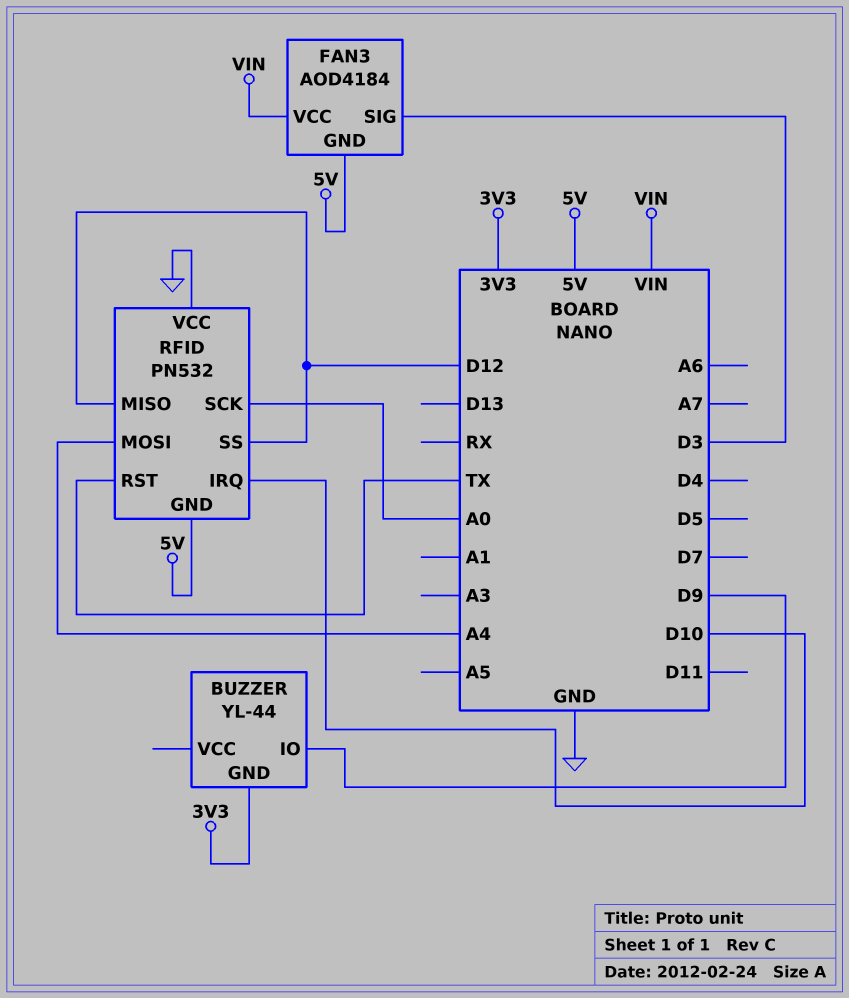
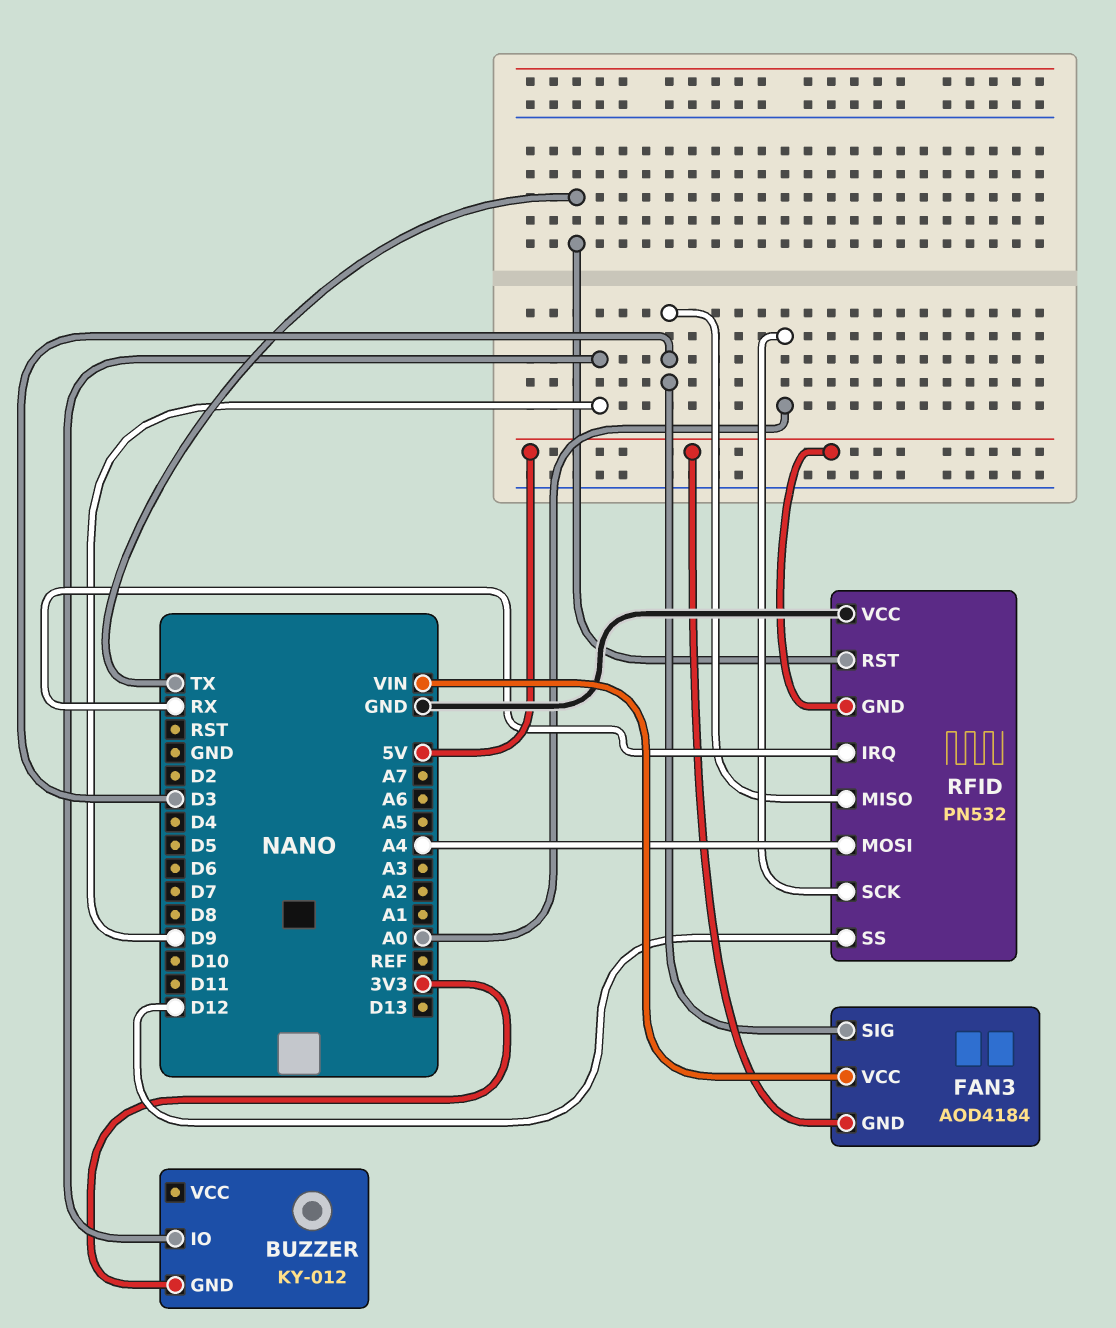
BUZZER: YL-44 -> KY-012
RFID pin IRQ: D10 -> RX
RFID pin MISO: D12 -> D3

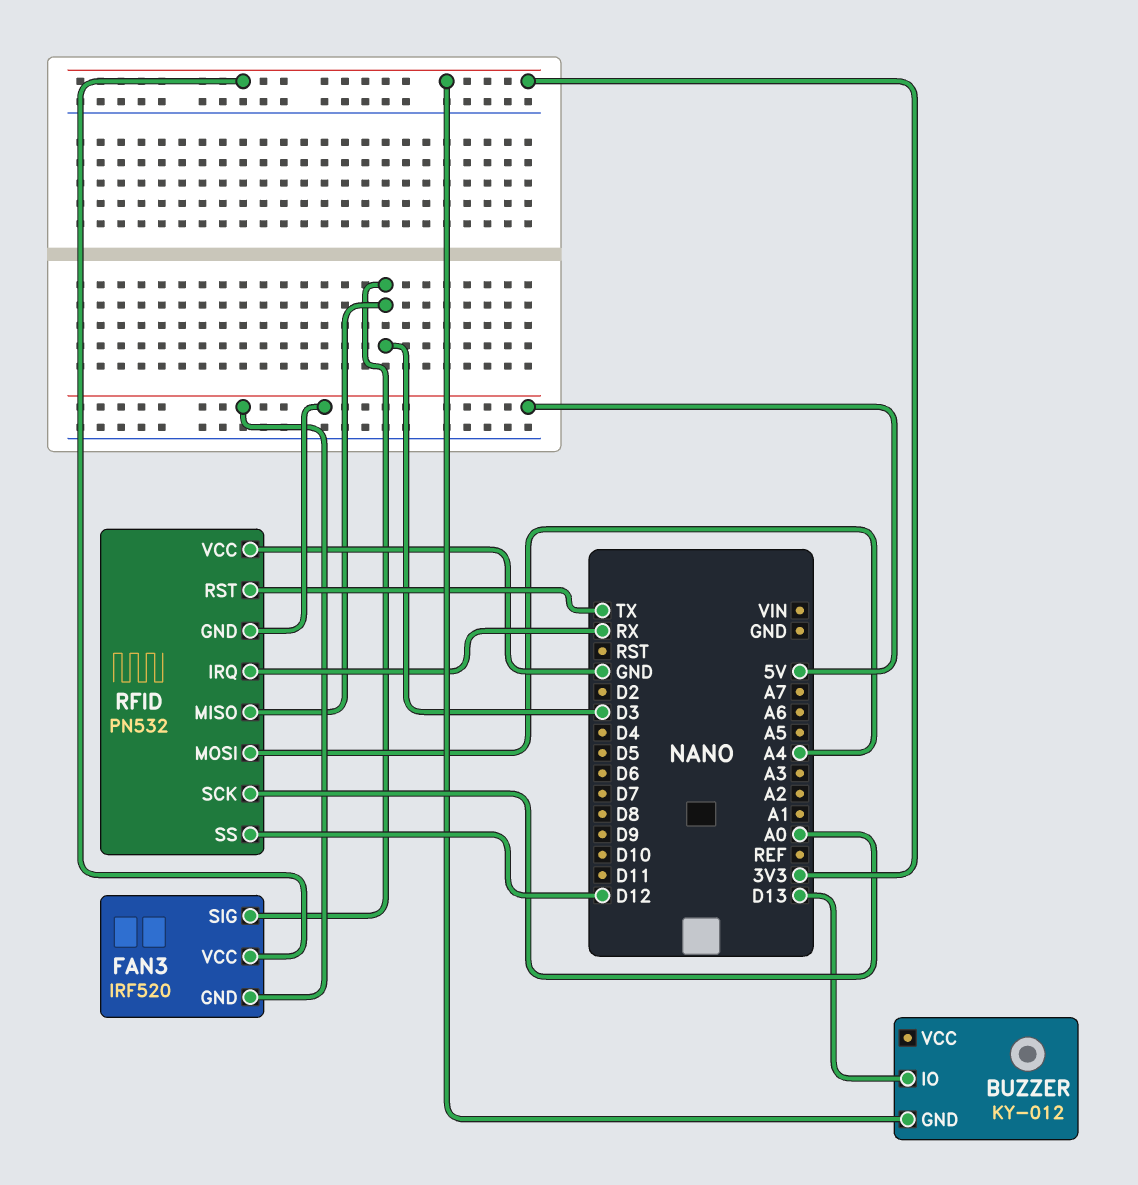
BUZZER pin IO: D9 -> D13
FAN3: AOD4184 -> IRF520
FAN3 pin VCC: VIN -> 3V3

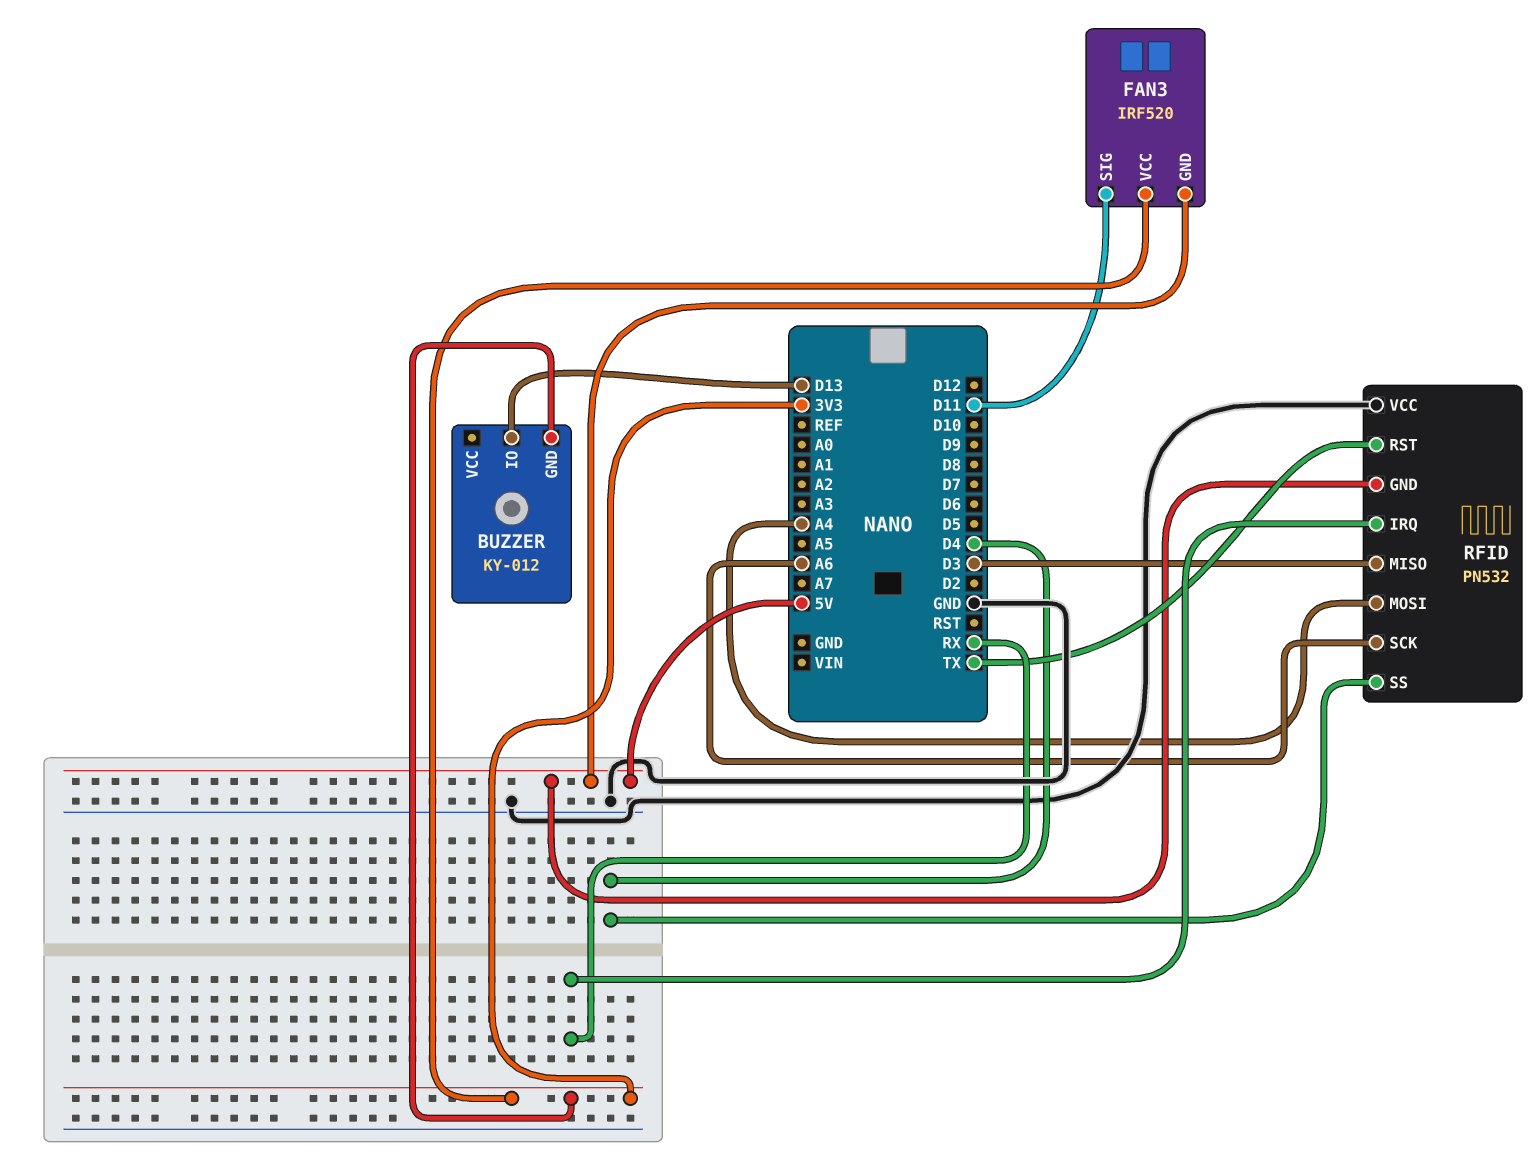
FAN3 pin SIG: D3 -> D11
RFID pin SCK: A0 -> A6
RFID pin SS: D12 -> D4

